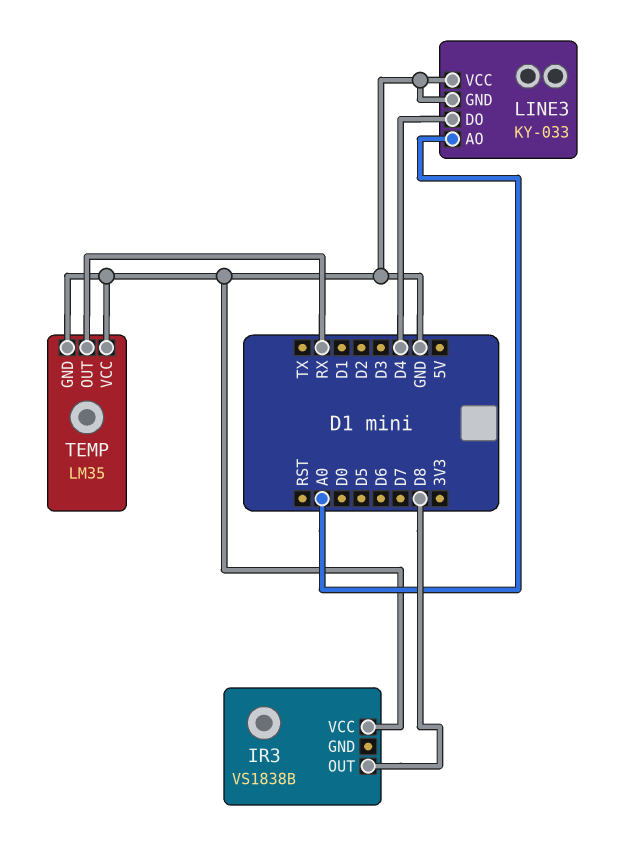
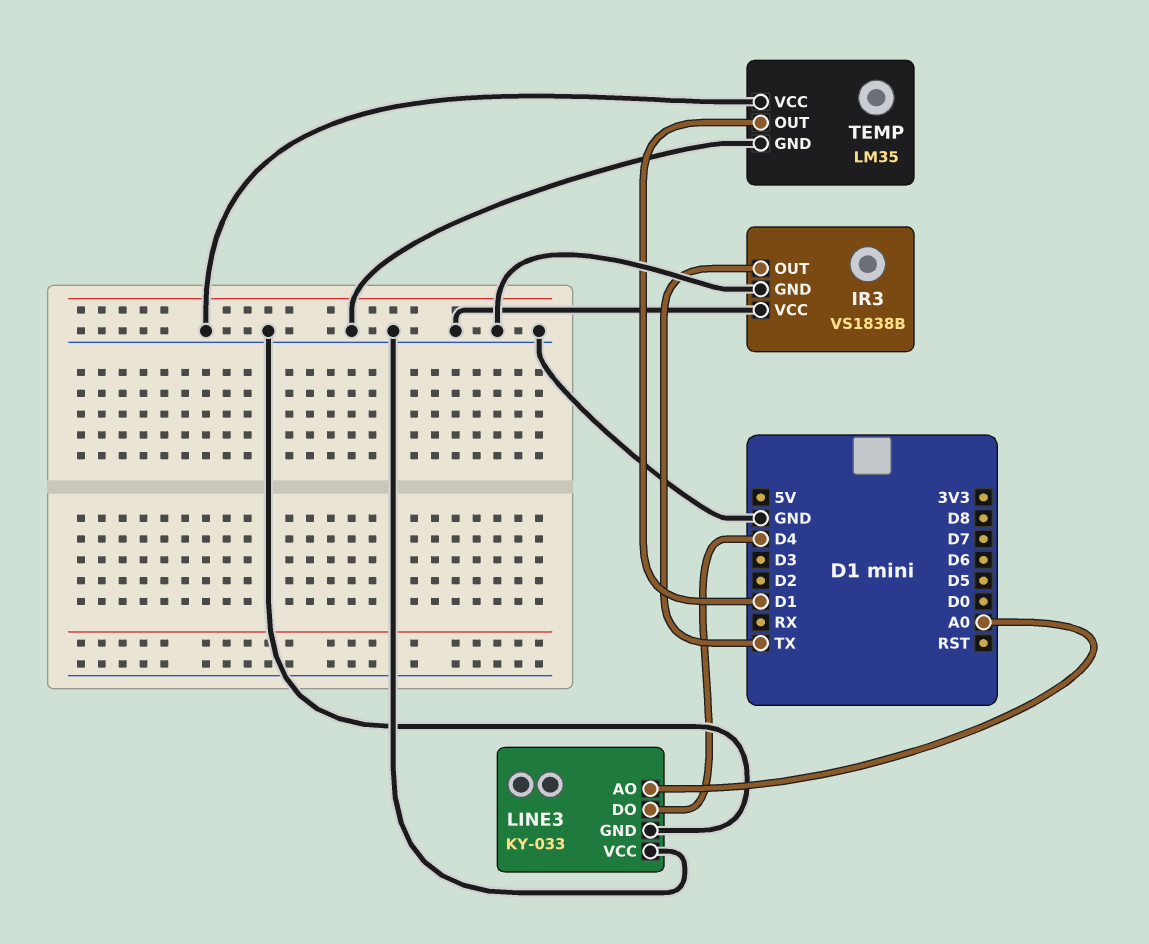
IR3 pin GND: none -> GND
IR3 pin OUT: D8 -> TX
TEMP pin OUT: RX -> D1

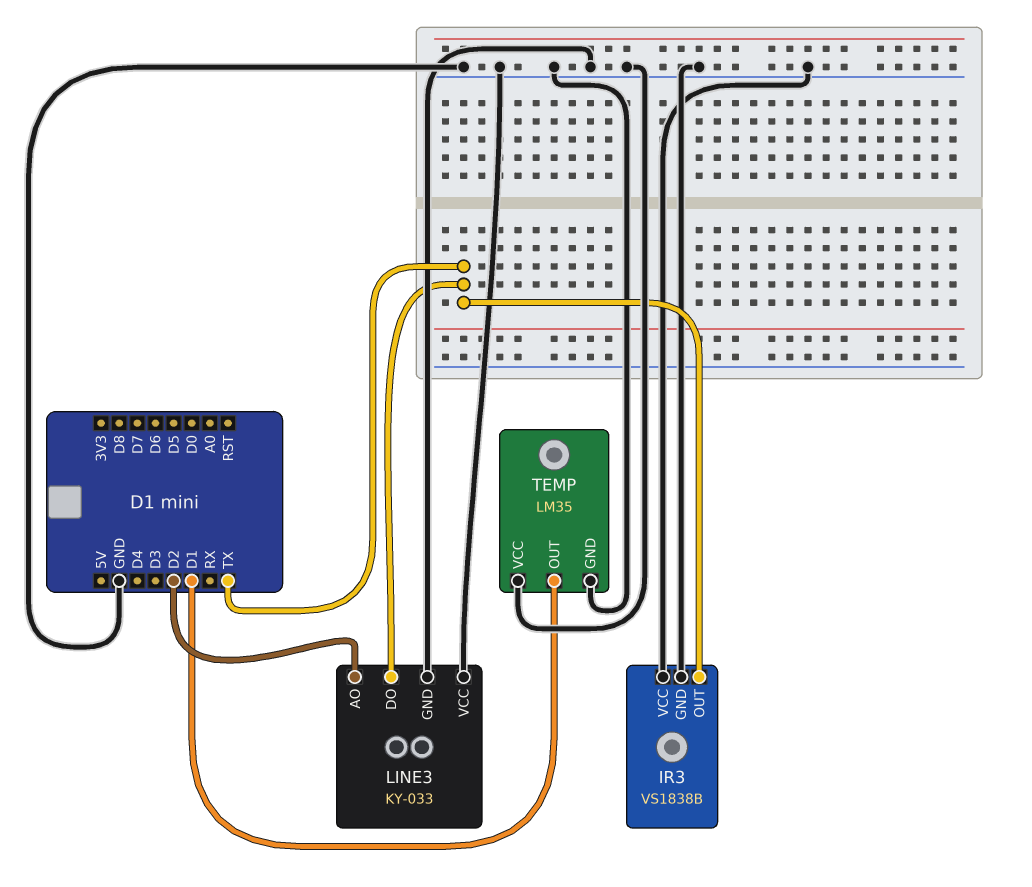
LINE3 pin AO: A0 -> D2
LINE3 pin DO: D4 -> TX

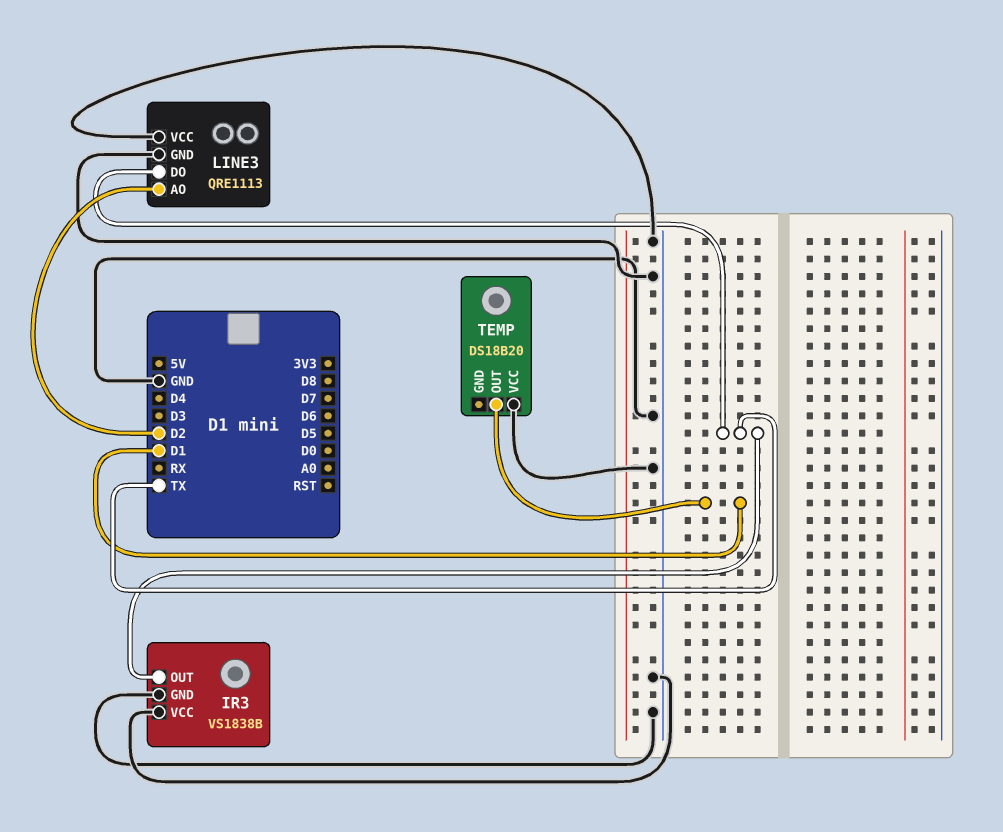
LINE3: KY-033 -> QRE1113
TEMP: LM35 -> DS18B20
TEMP pin GND: GND -> none

